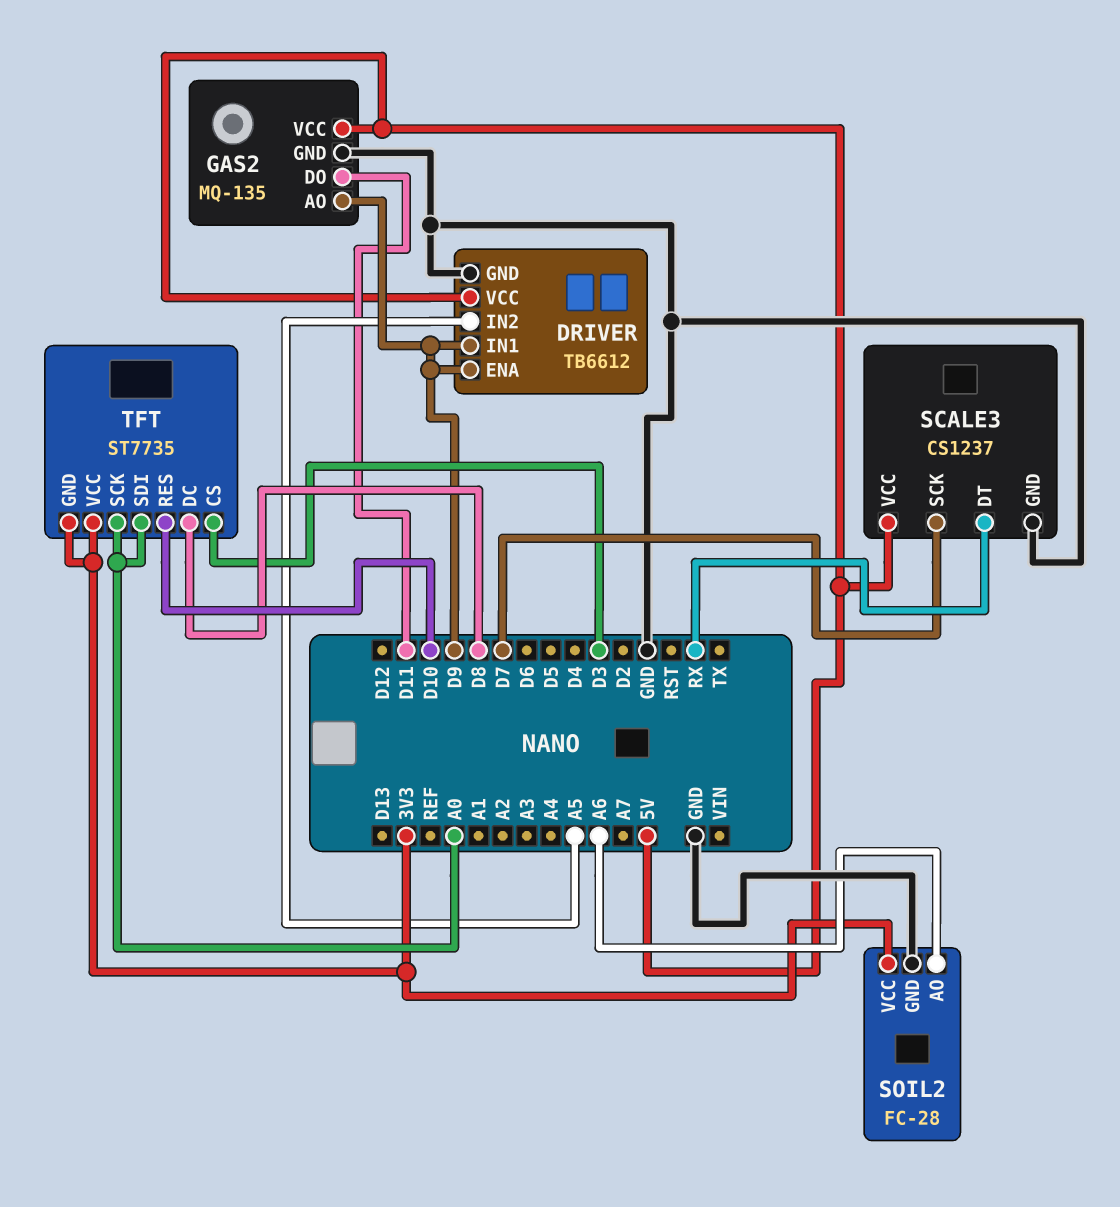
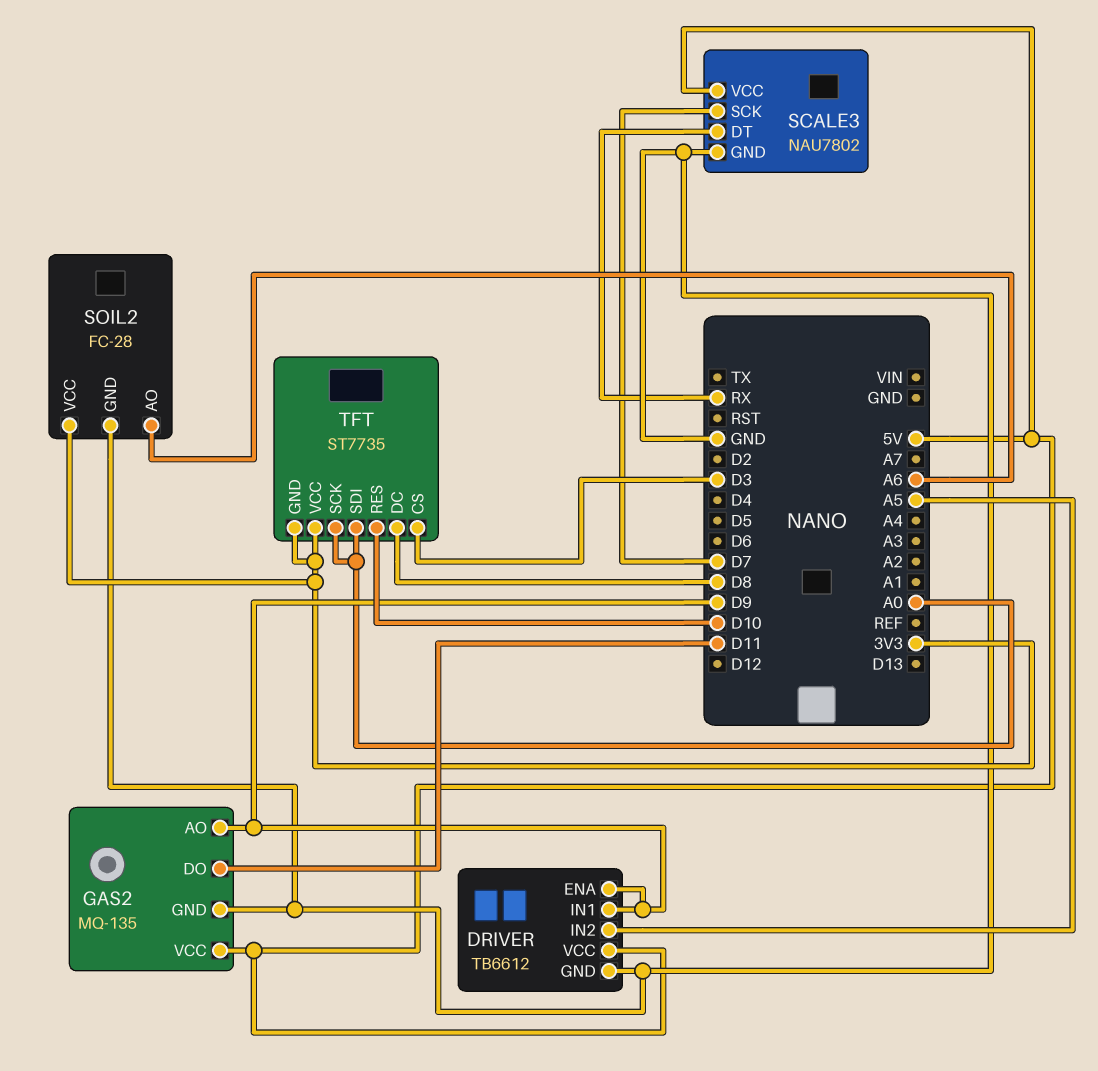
SCALE3: CS1237 -> NAU7802

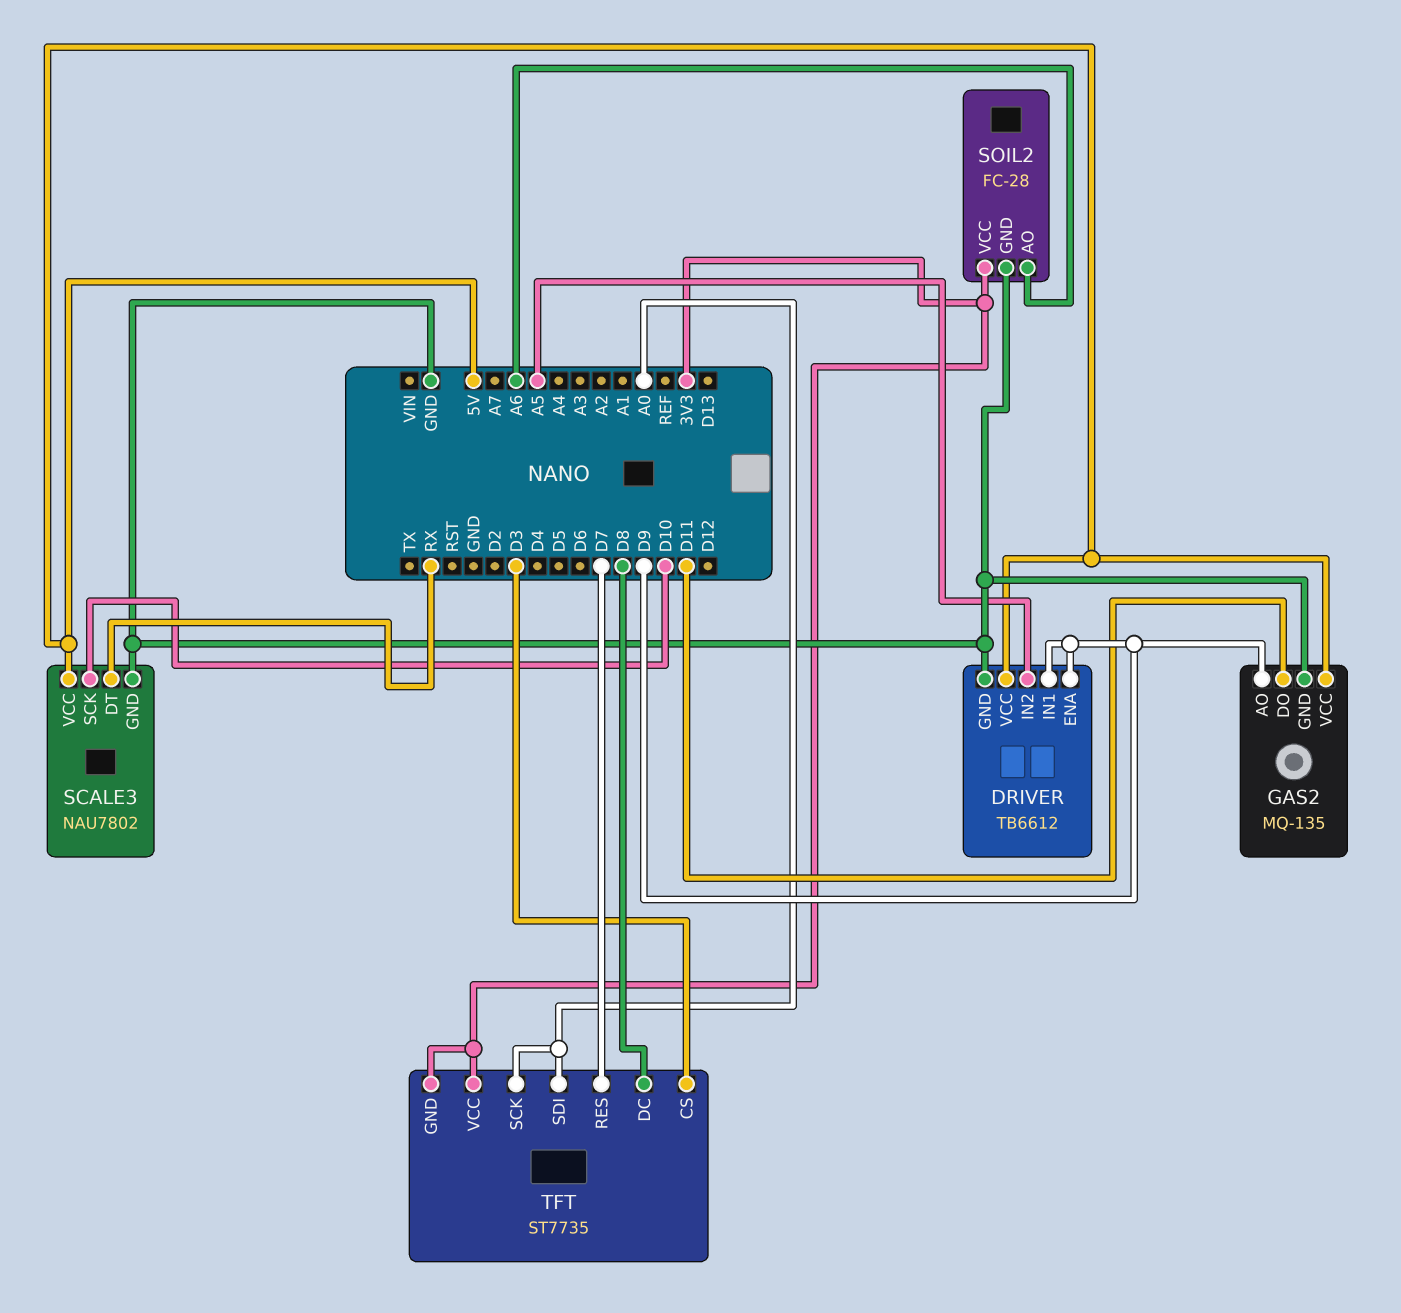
SCALE3 pin SCK: D7 -> D10
TFT pin RES: D10 -> D7

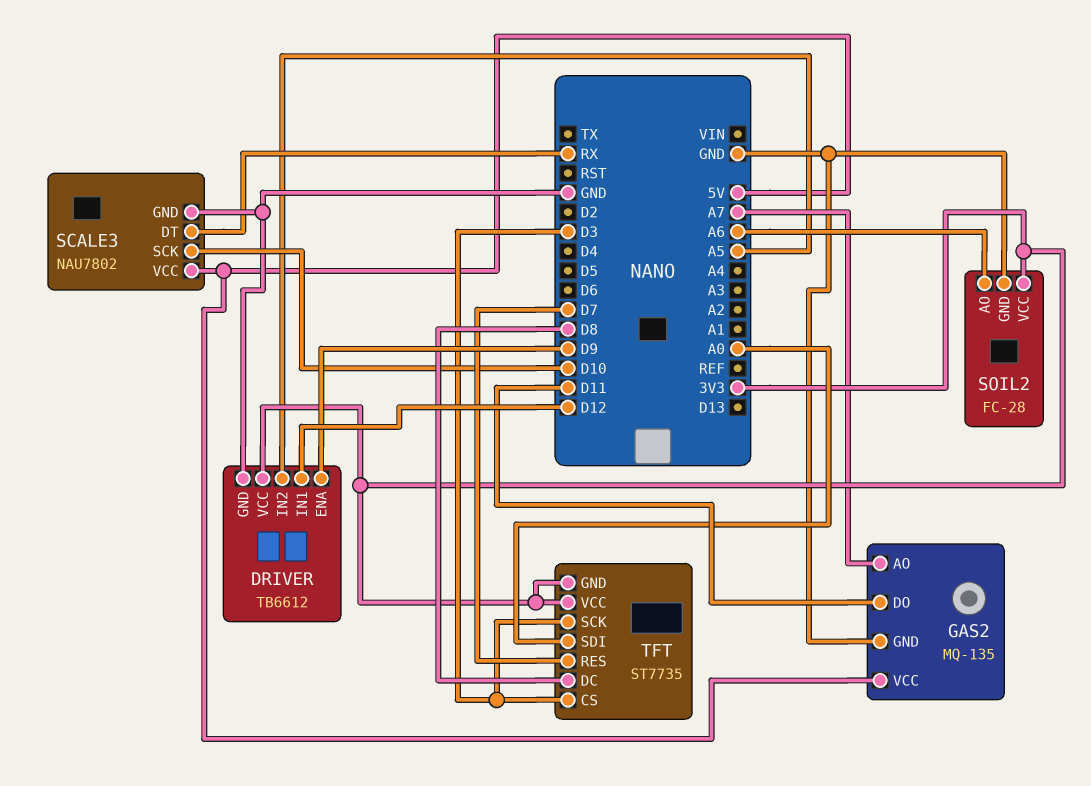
DRIVER pin IN1: D9 -> D12
DRIVER pin VCC: 5V -> 3V3
GAS2 pin AO: D9 -> A7
TFT pin SCK: A0 -> D3

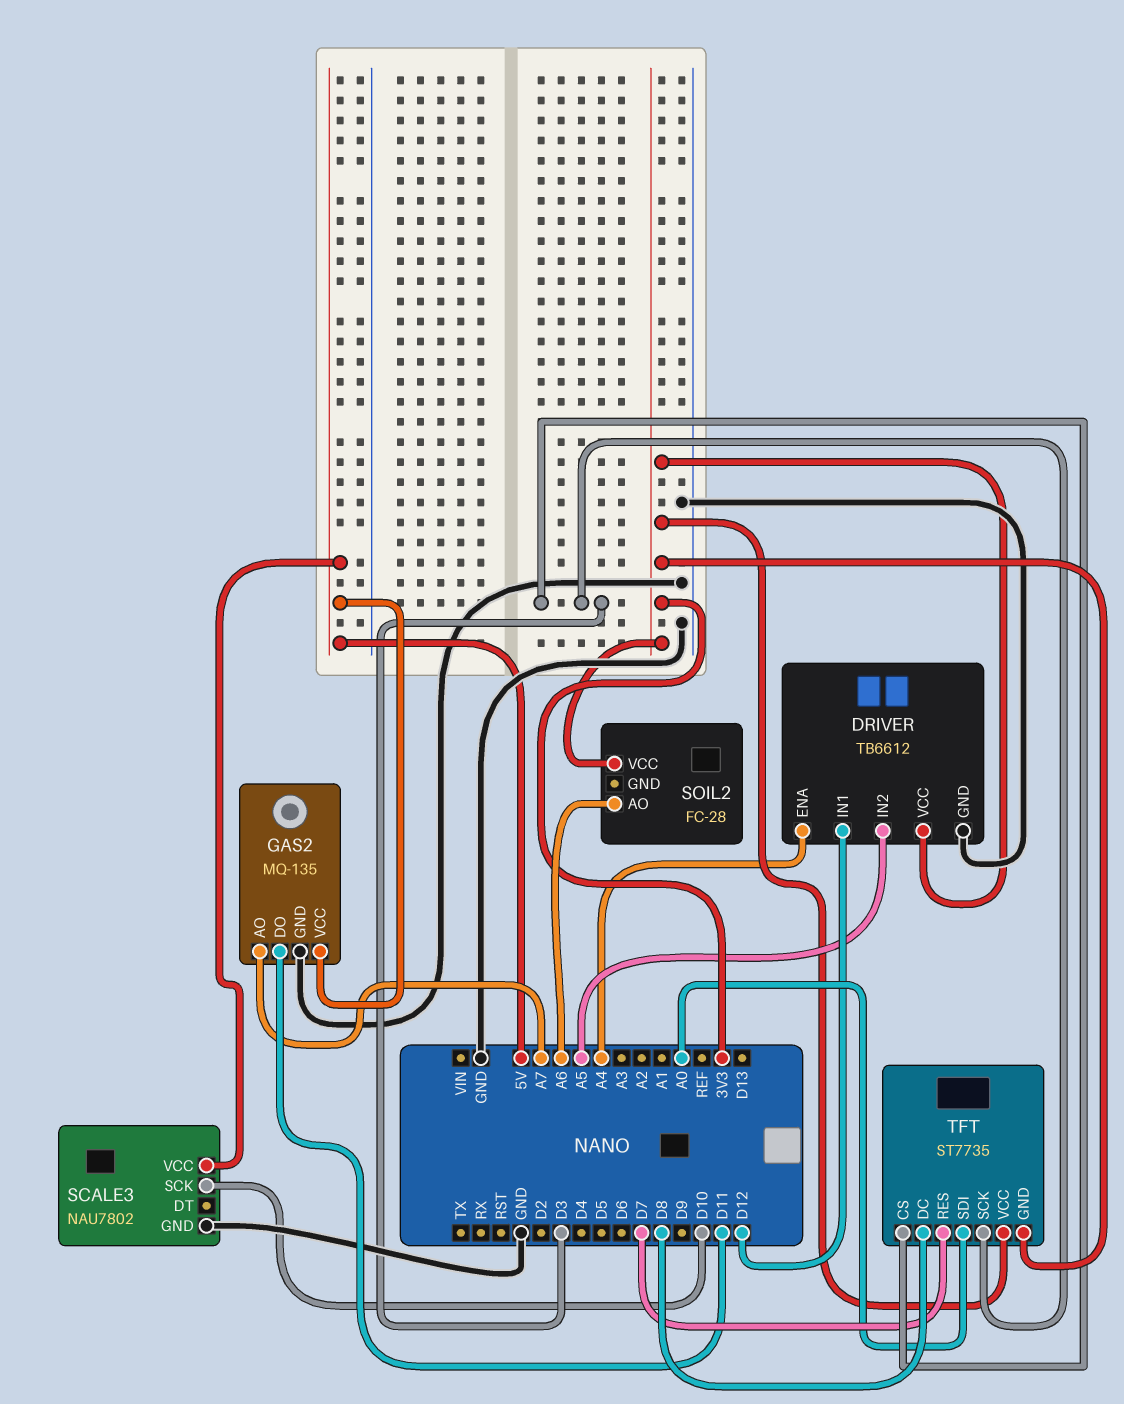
DRIVER pin ENA: D9 -> A4
SCALE3 pin DT: RX -> none
SOIL2 pin GND: GND -> none

